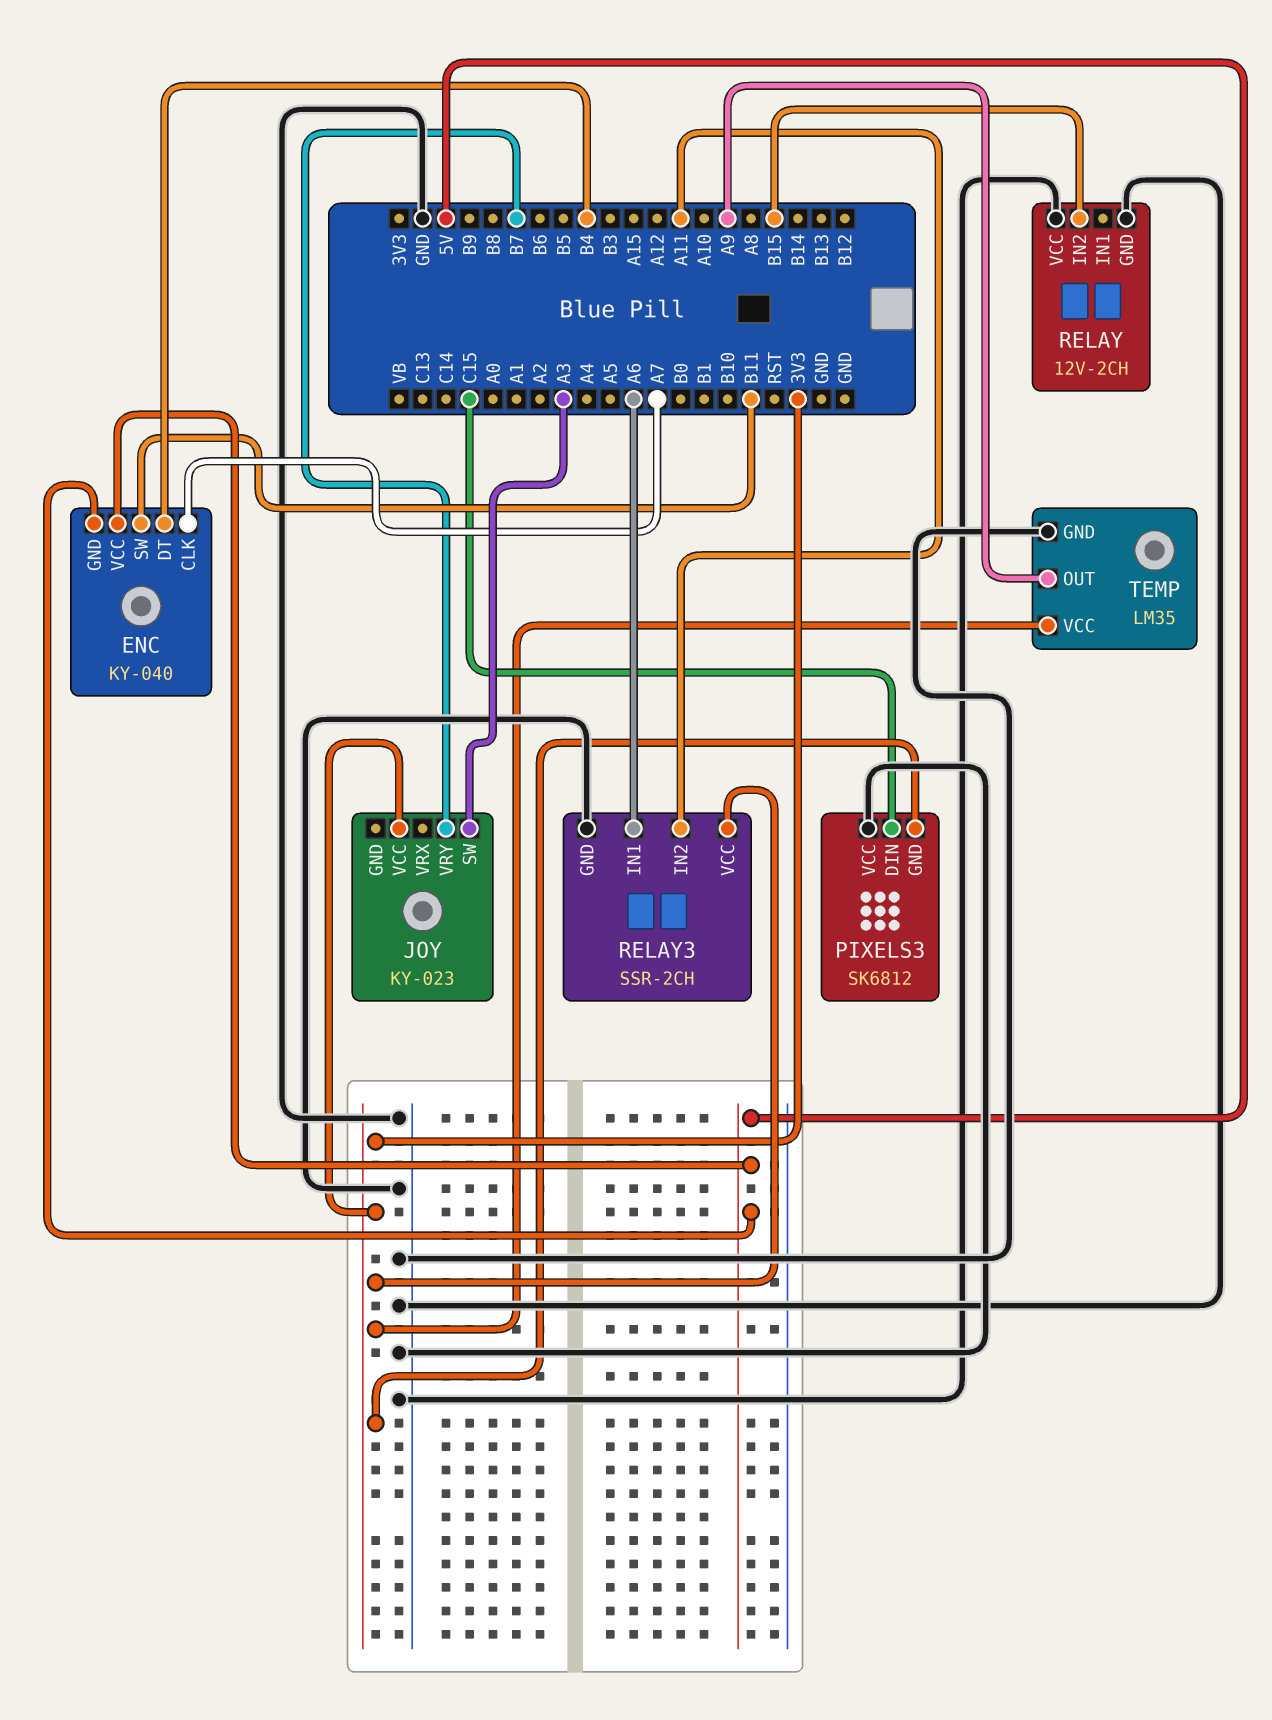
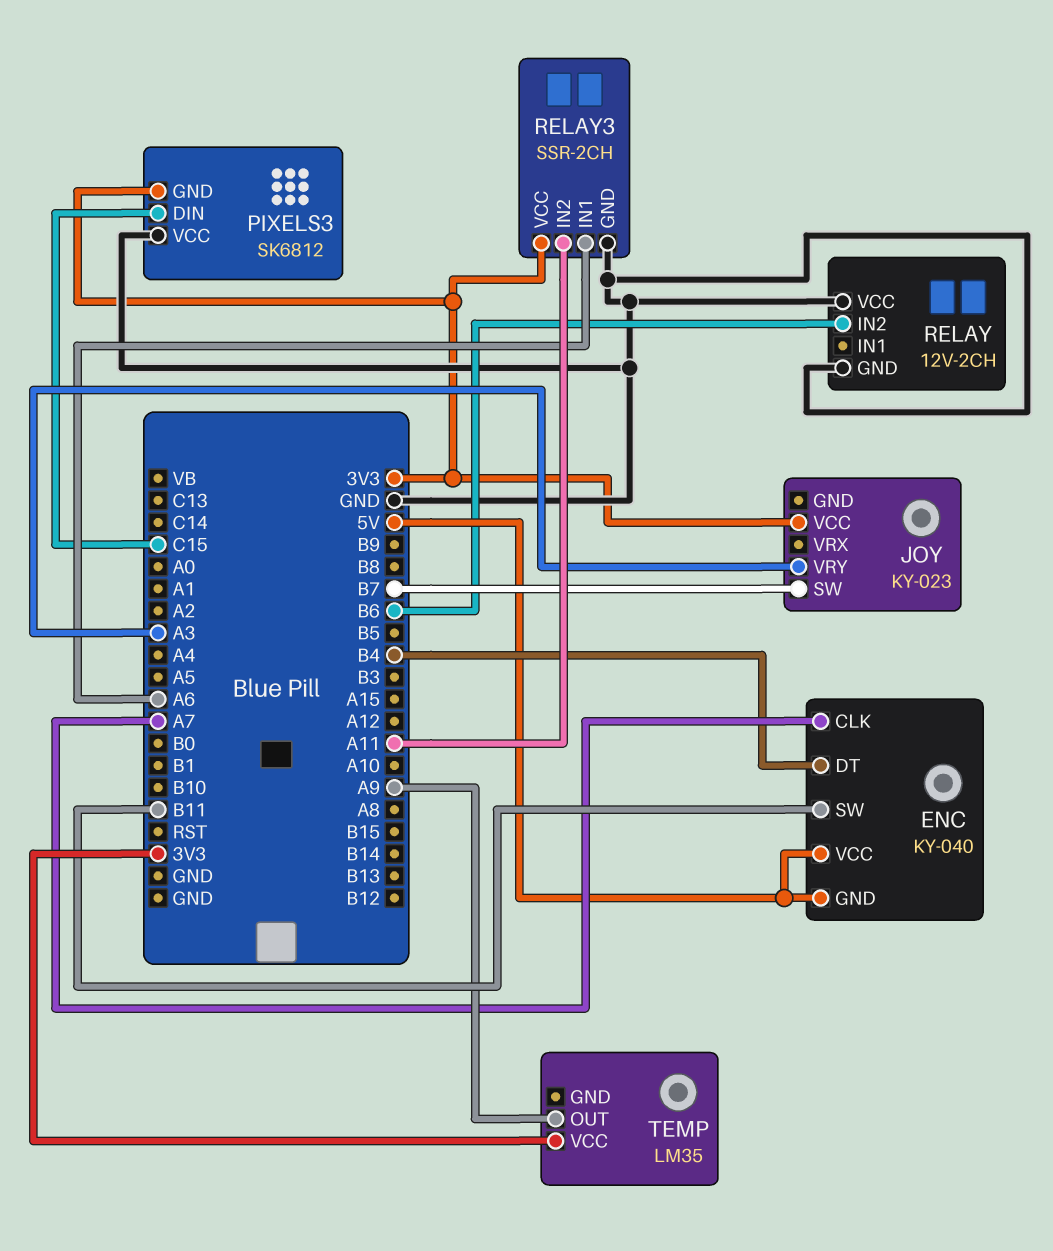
JOY pin SW: A3 -> B7
JOY pin VRY: B7 -> A3
RELAY pin IN2: B15 -> B6
TEMP pin GND: GND -> none

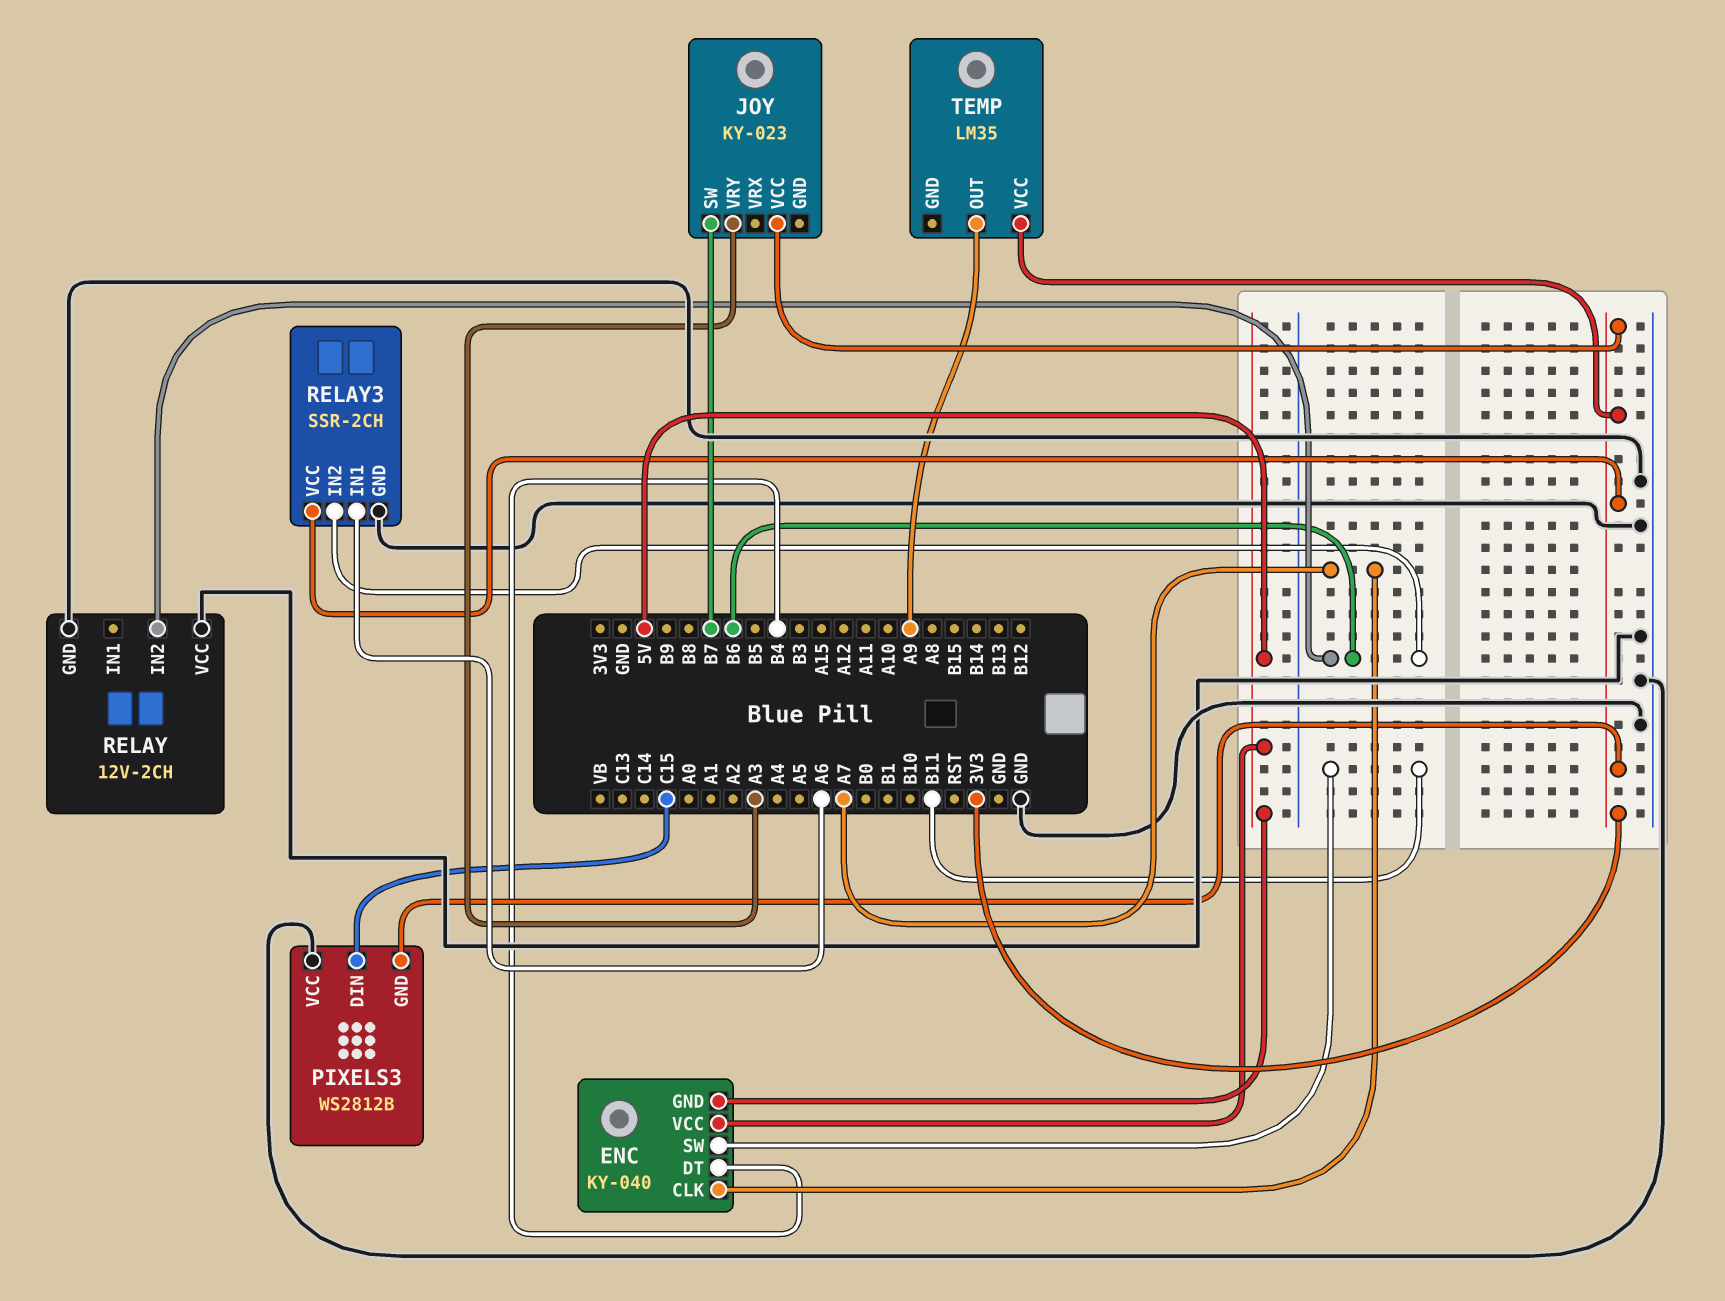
PIXELS3: SK6812 -> WS2812B
RELAY3 pin IN2: A11 -> B6

